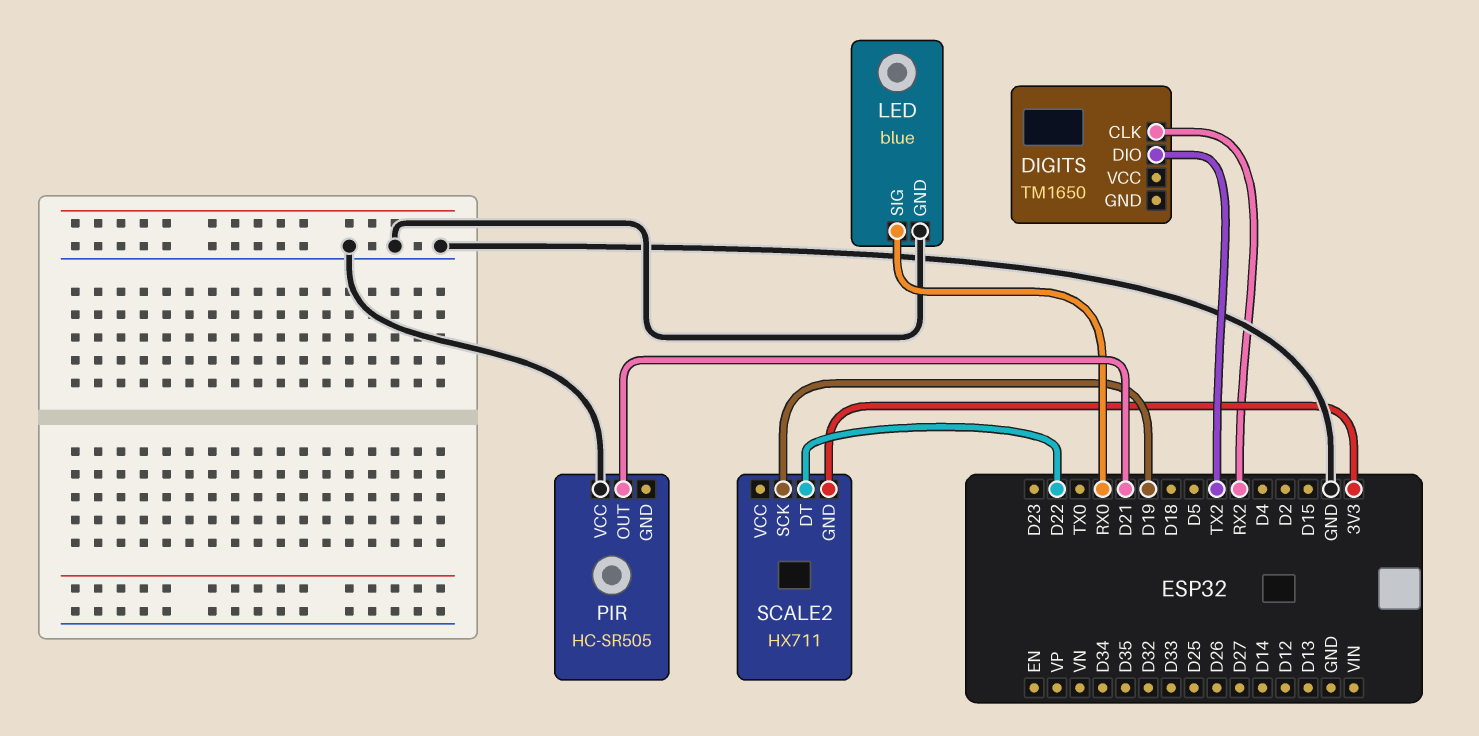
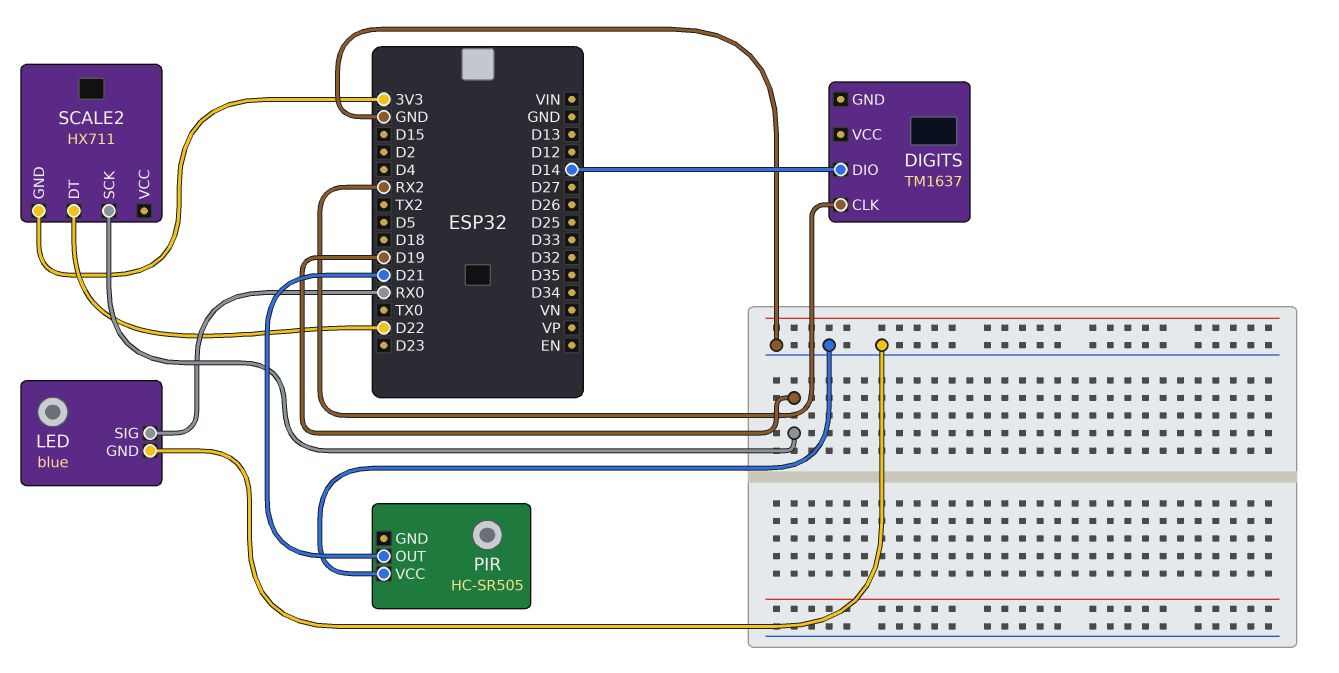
DIGITS: TM1650 -> TM1637
DIGITS pin DIO: TX2 -> D14

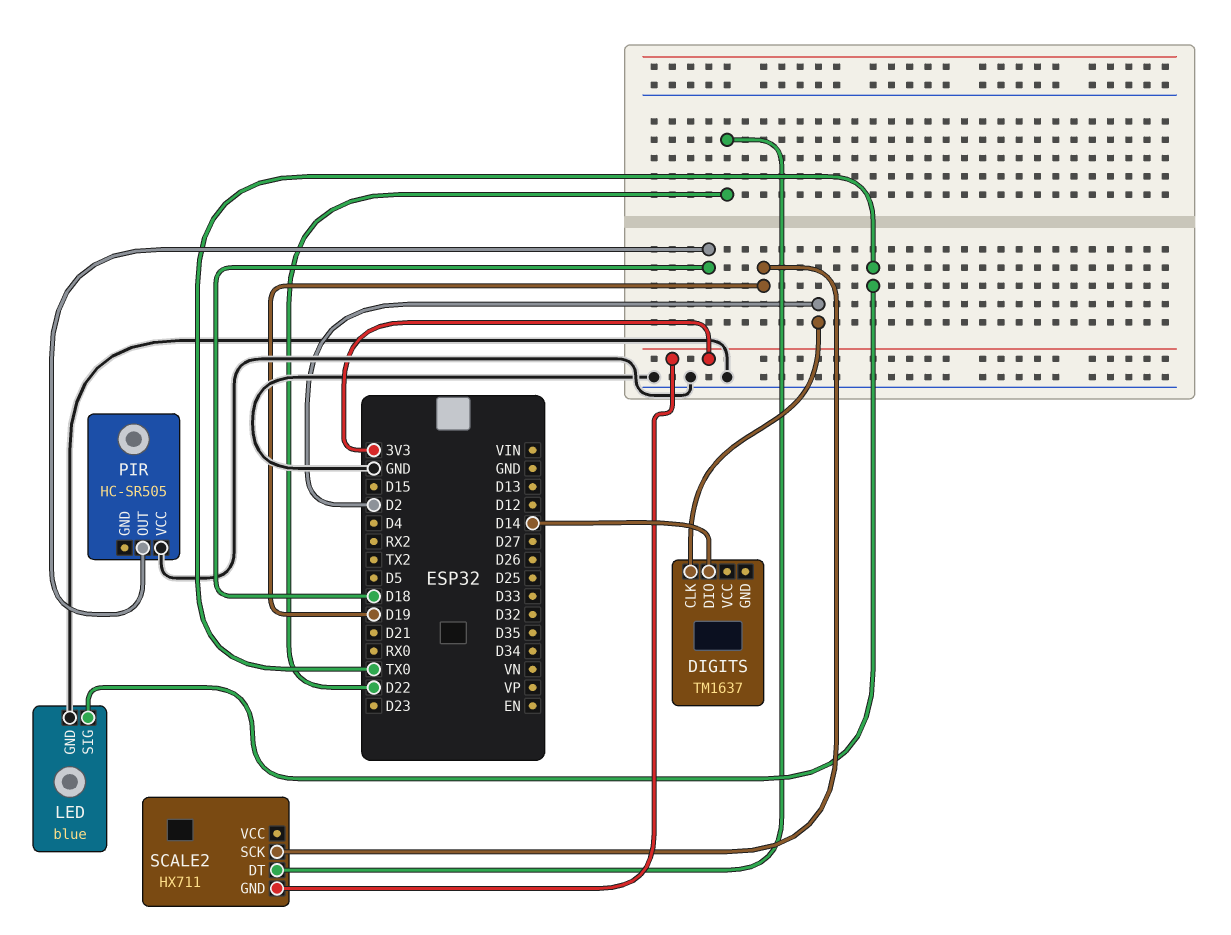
DIGITS pin CLK: RX2 -> D2
LED pin SIG: RX0 -> TX0
PIR pin OUT: D21 -> D18

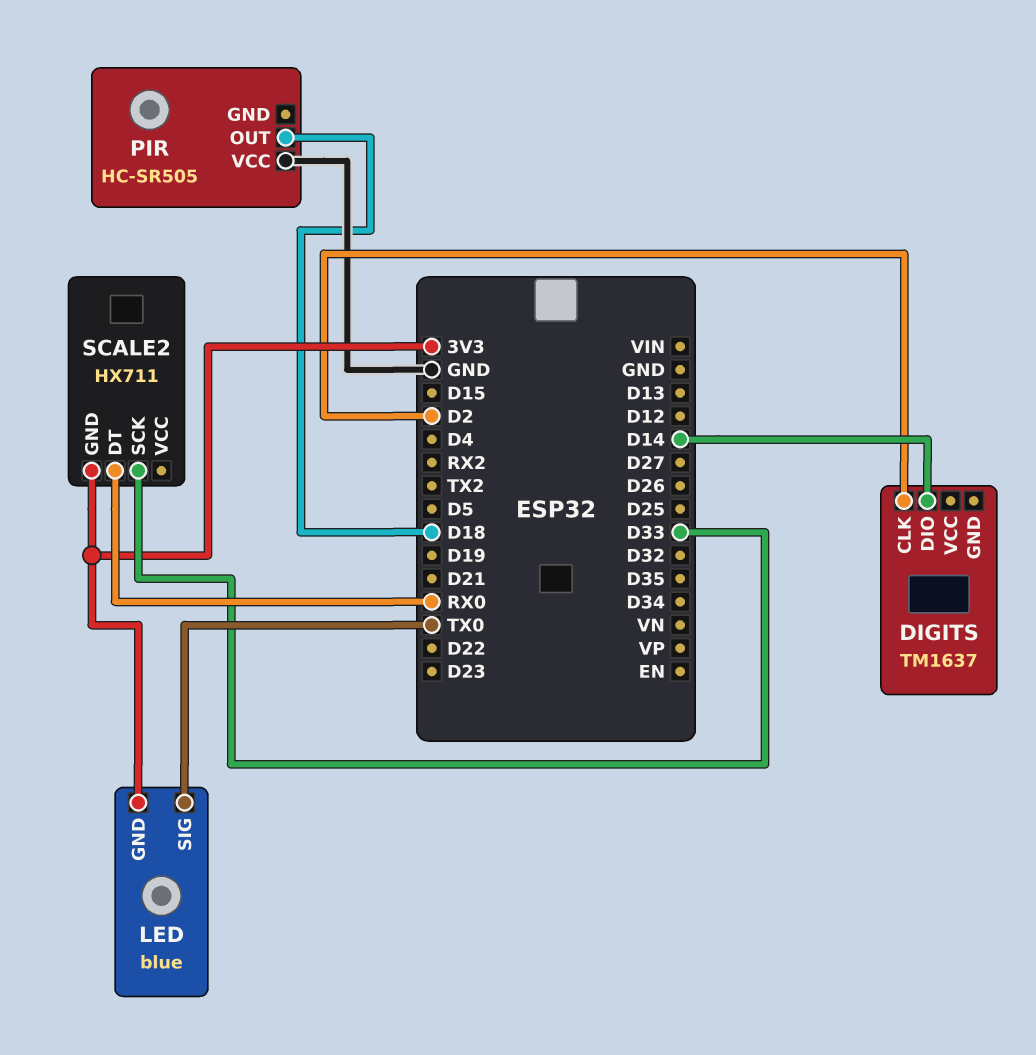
LED pin GND: GND -> 3V3
SCALE2 pin DT: D22 -> RX0
SCALE2 pin SCK: D19 -> D33

